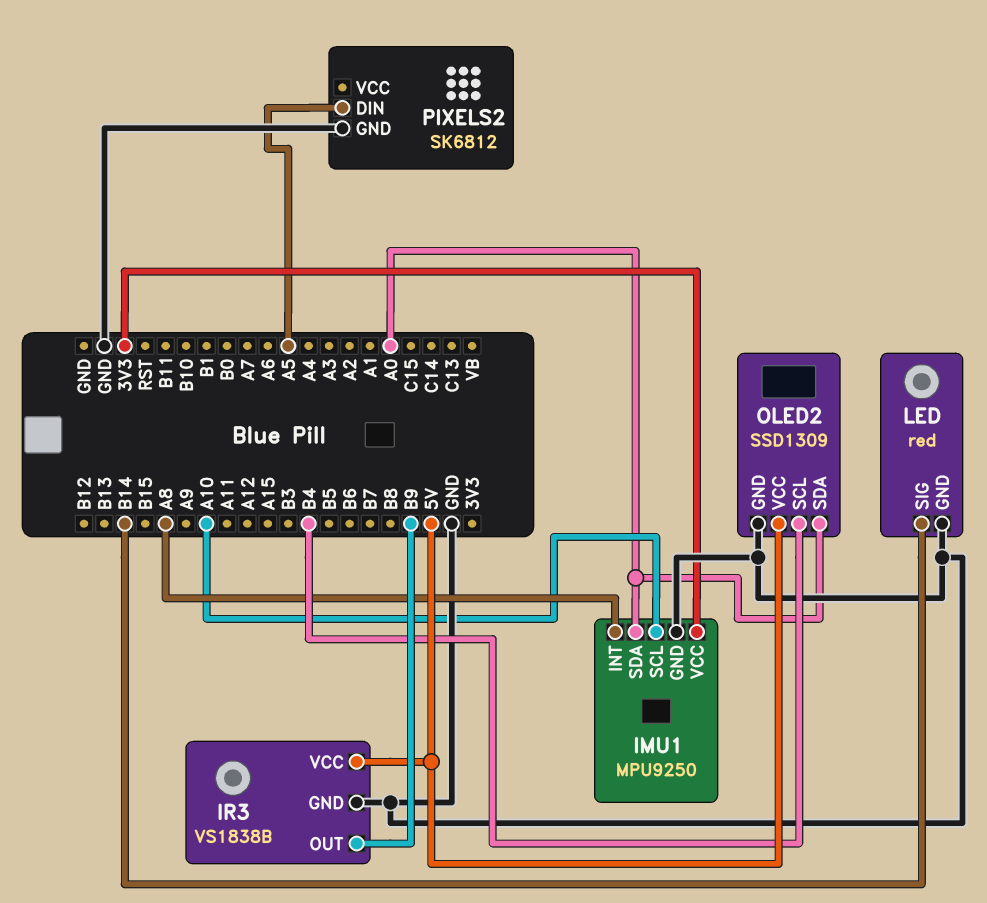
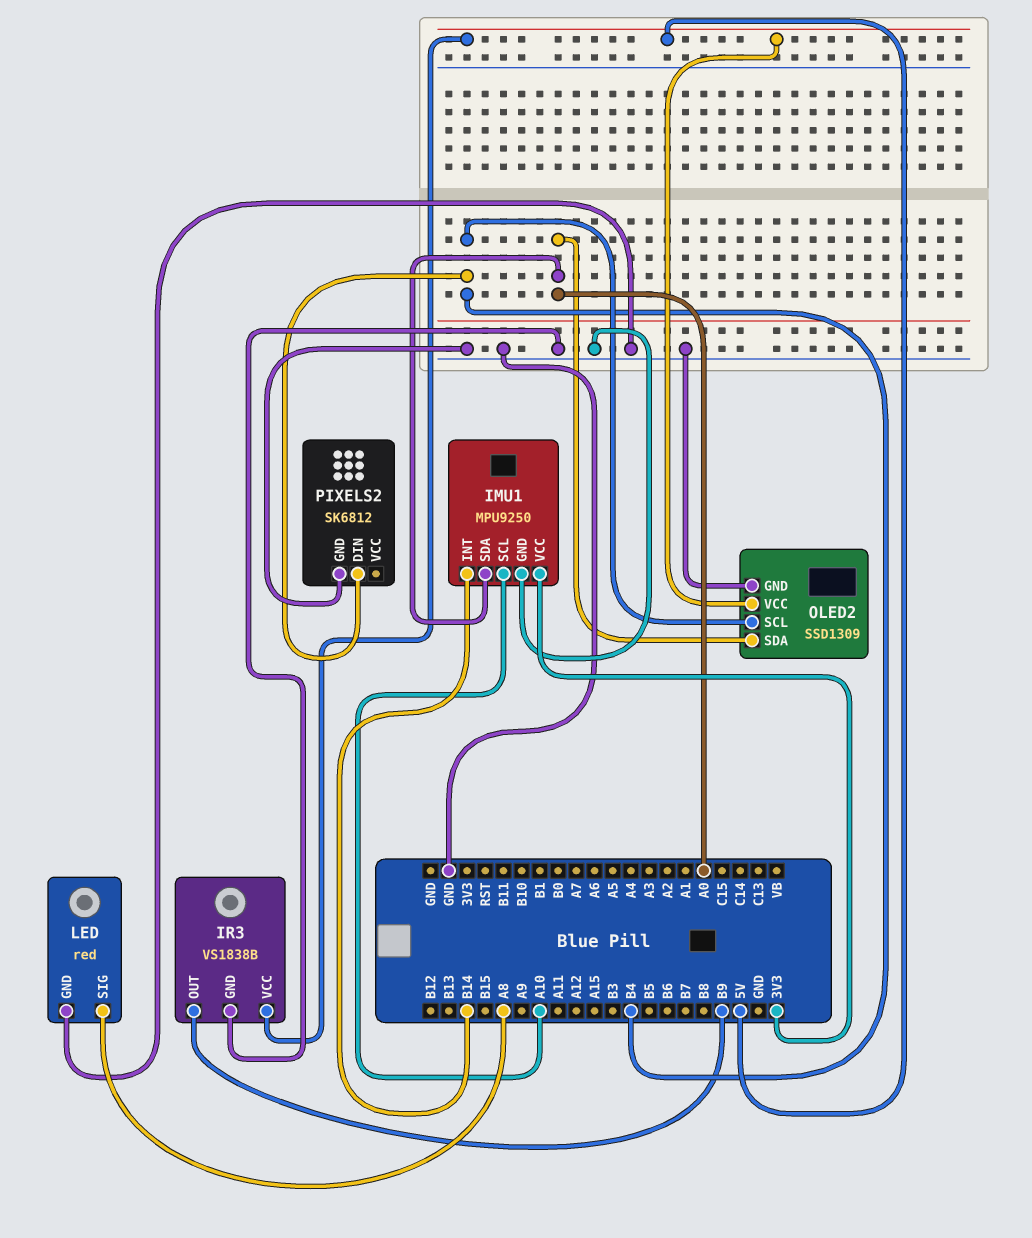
IMU1 pin INT: A8 -> B14
LED pin SIG: B14 -> A8
PIXELS2 pin DIN: A5 -> B4

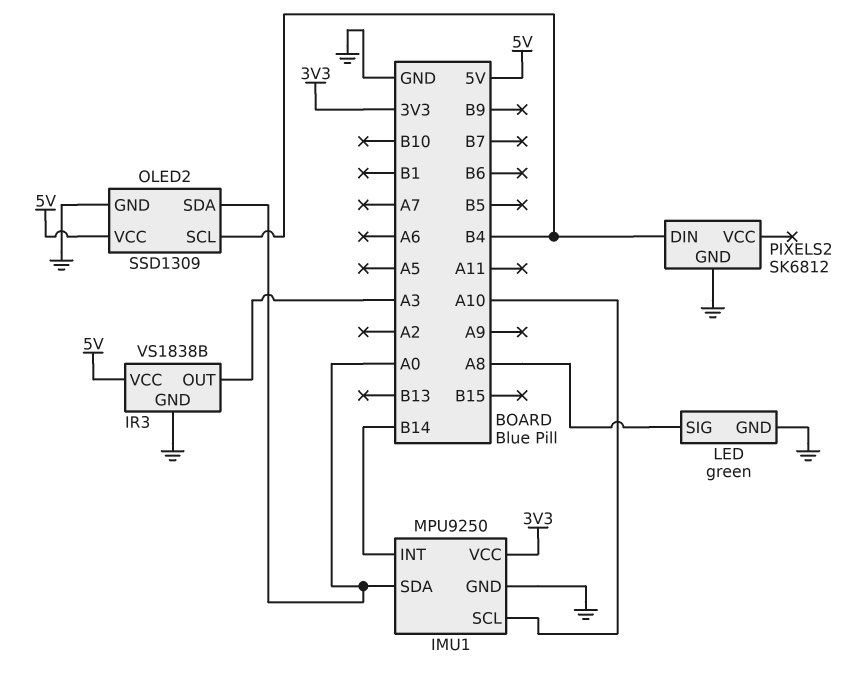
IR3 pin OUT: B9 -> A3
LED: red -> green

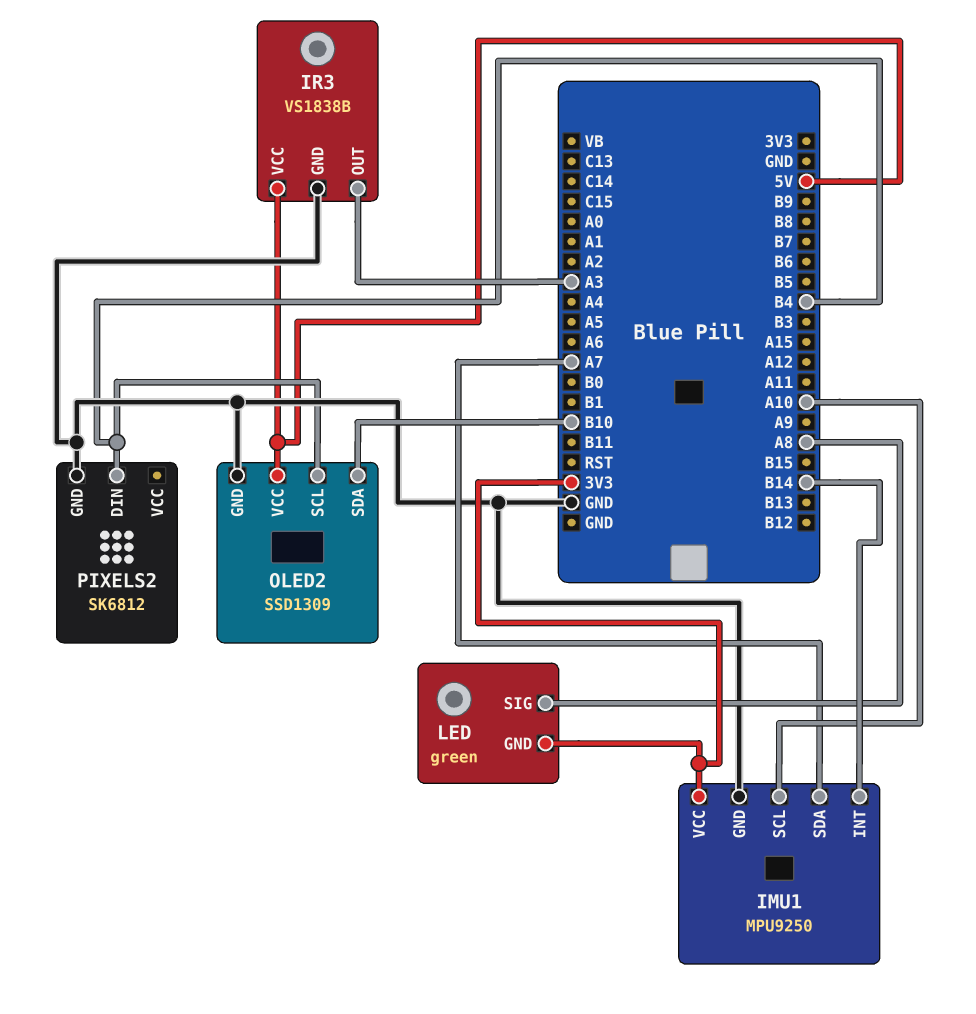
IMU1 pin SDA: A0 -> A7
LED pin GND: GND -> 3V3
OLED2 pin SDA: A0 -> B10

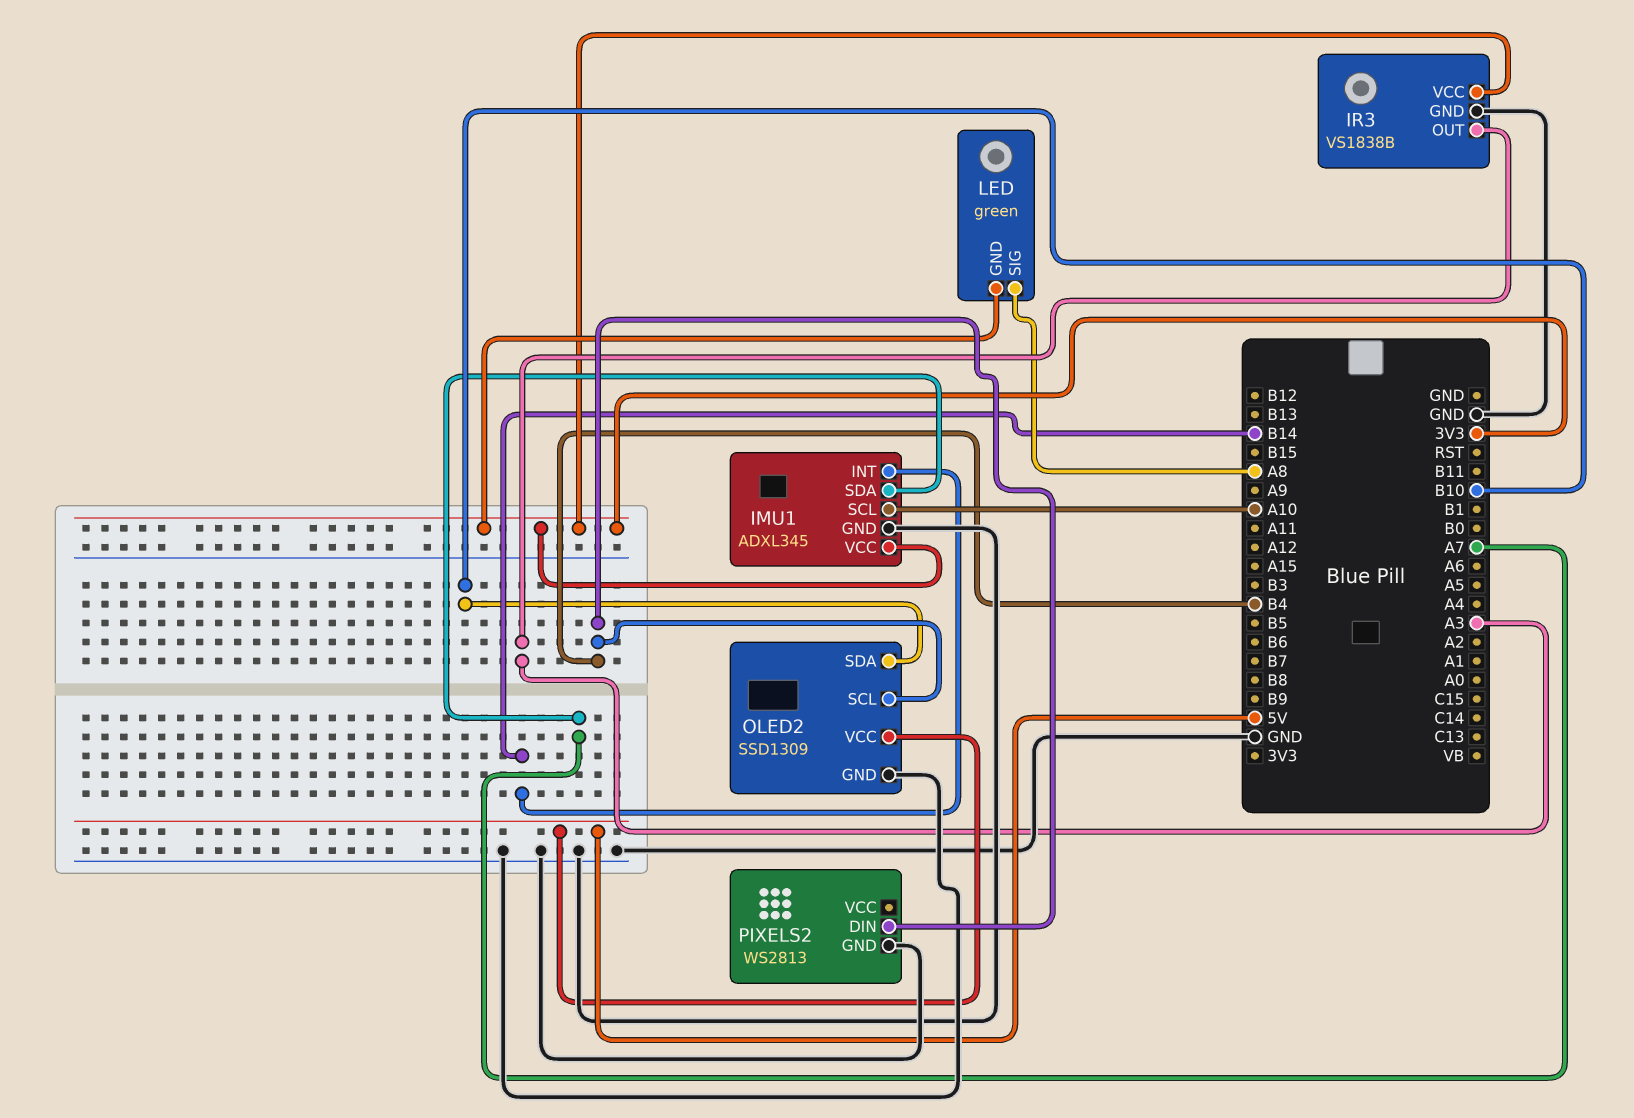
IMU1: MPU9250 -> ADXL345
IR3 pin VCC: 5V -> 3V3
PIXELS2: SK6812 -> WS2813

